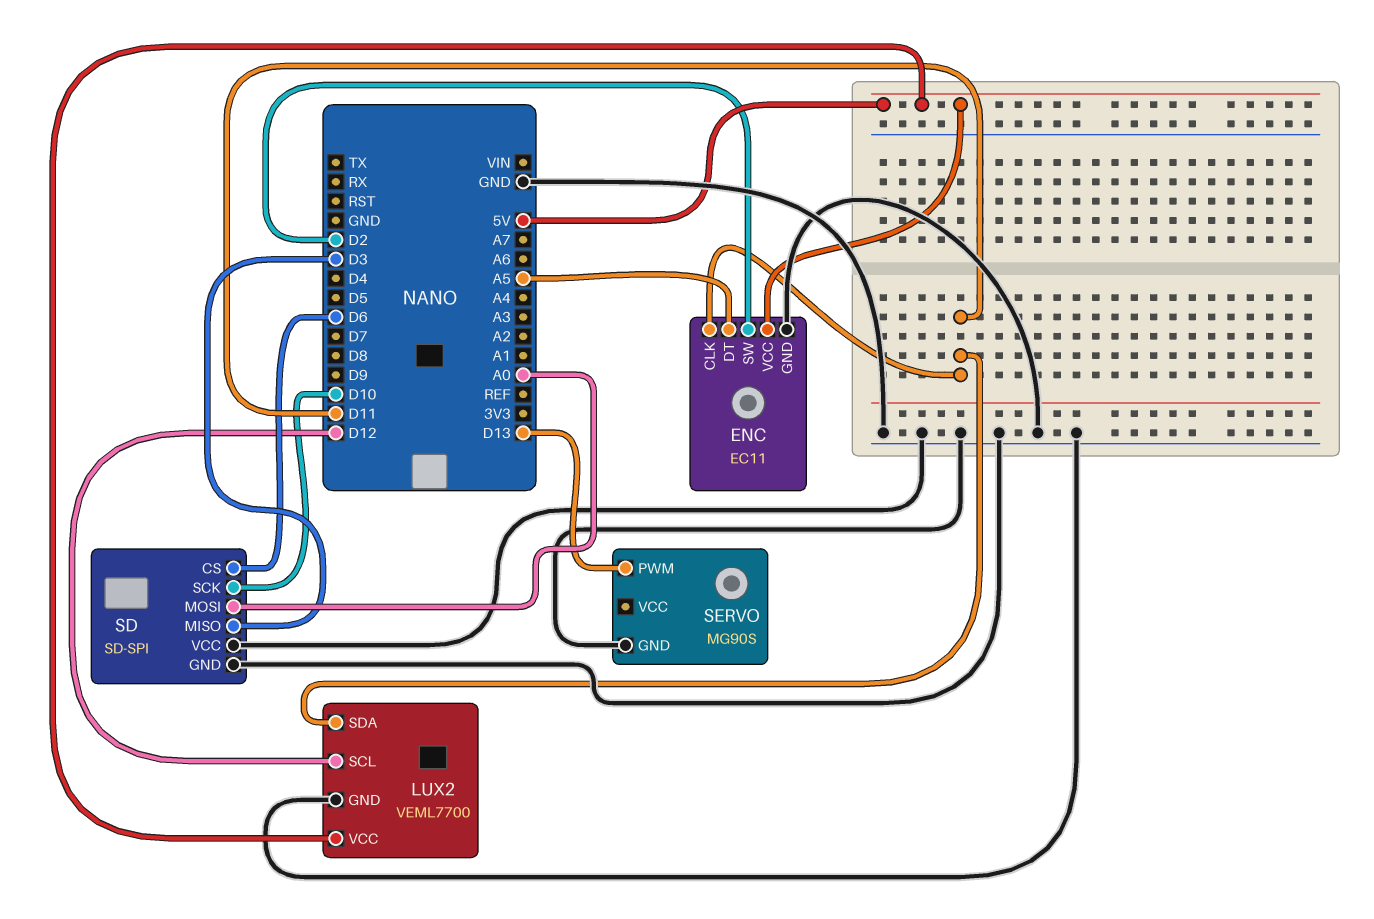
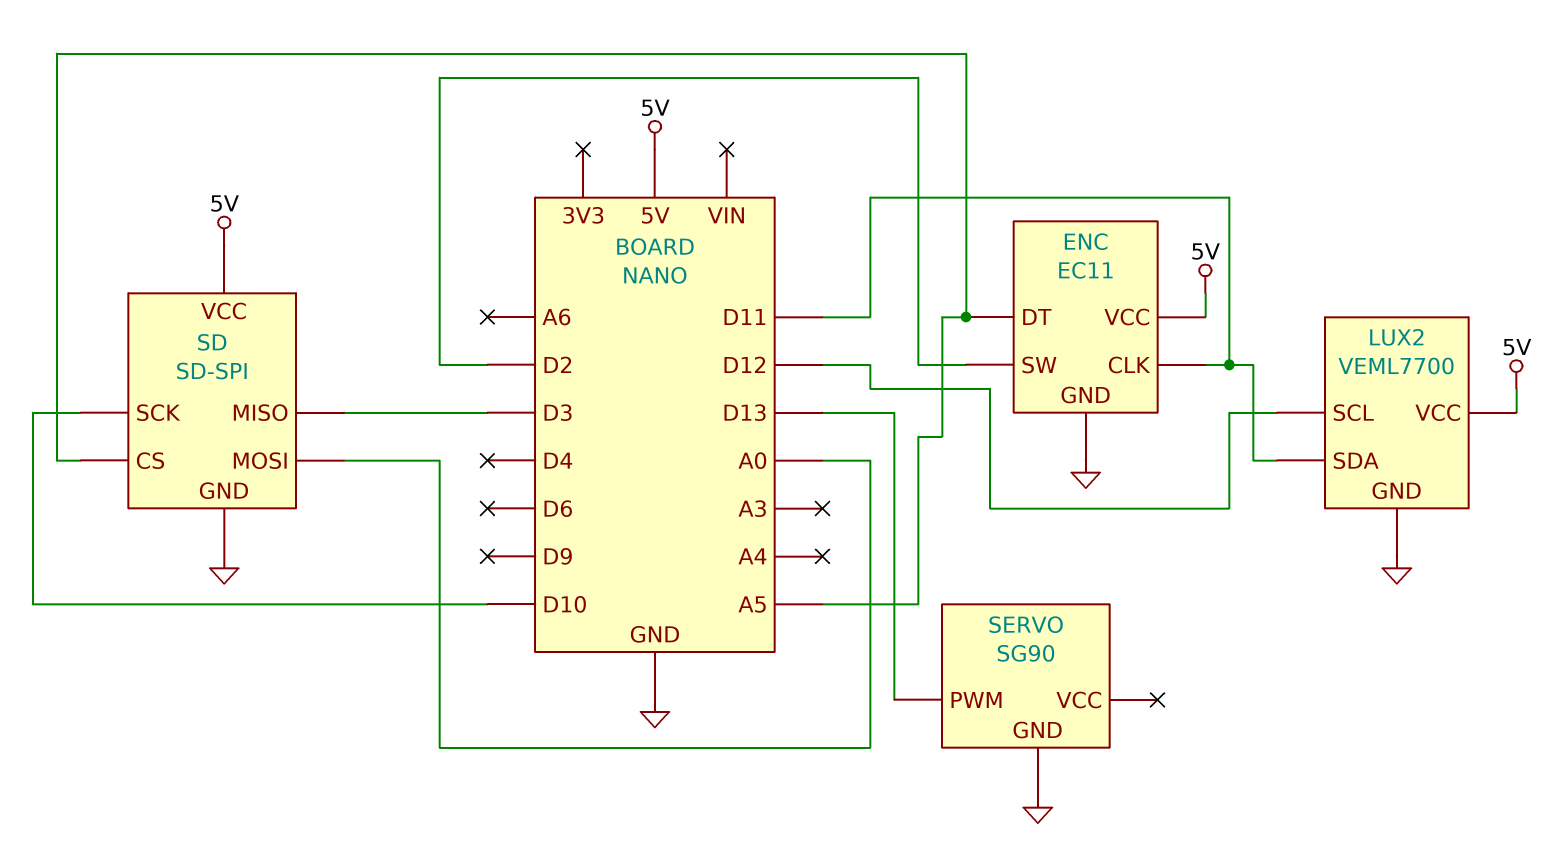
SD pin CS: D6 -> A5
SD pin VCC: GND -> 5V
SERVO: MG90S -> SG90

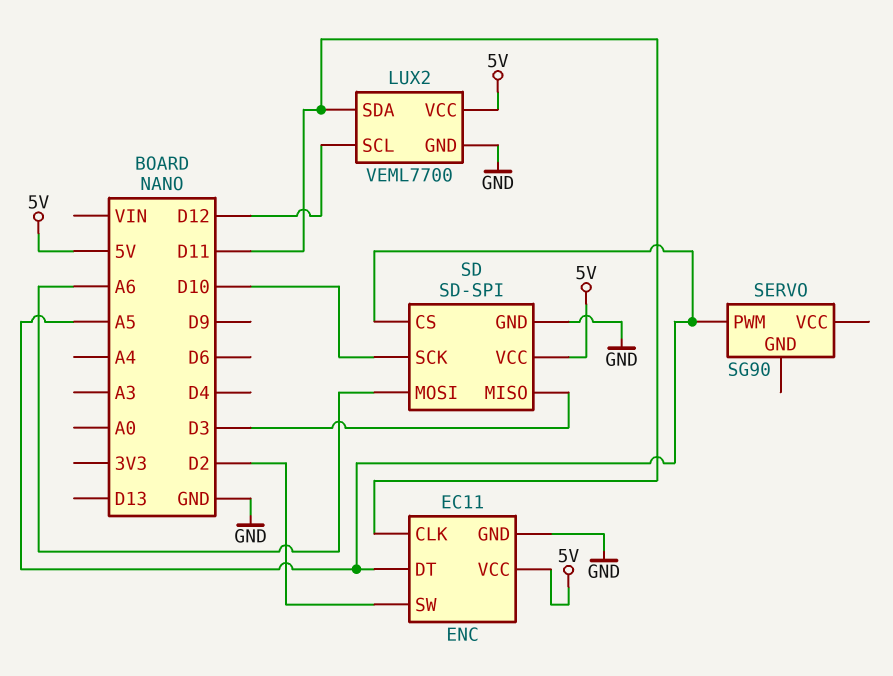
SD pin MOSI: A0 -> A6
SERVO pin GND: GND -> none
SERVO pin PWM: D13 -> A5

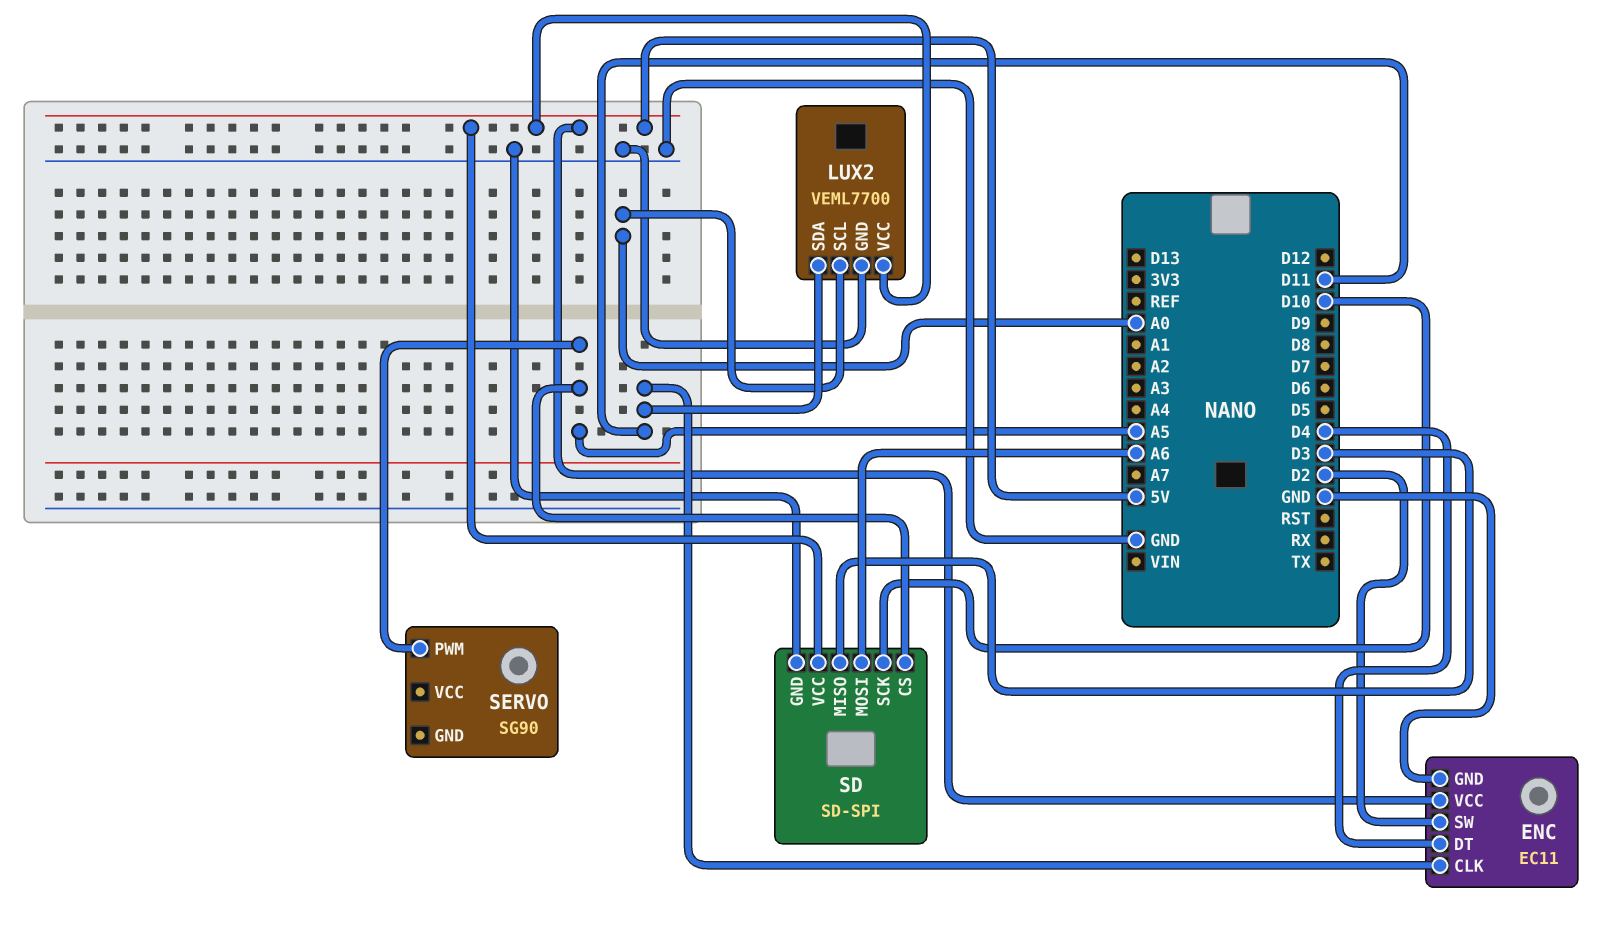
ENC pin DT: A5 -> D4
LUX2 pin SCL: D12 -> A0

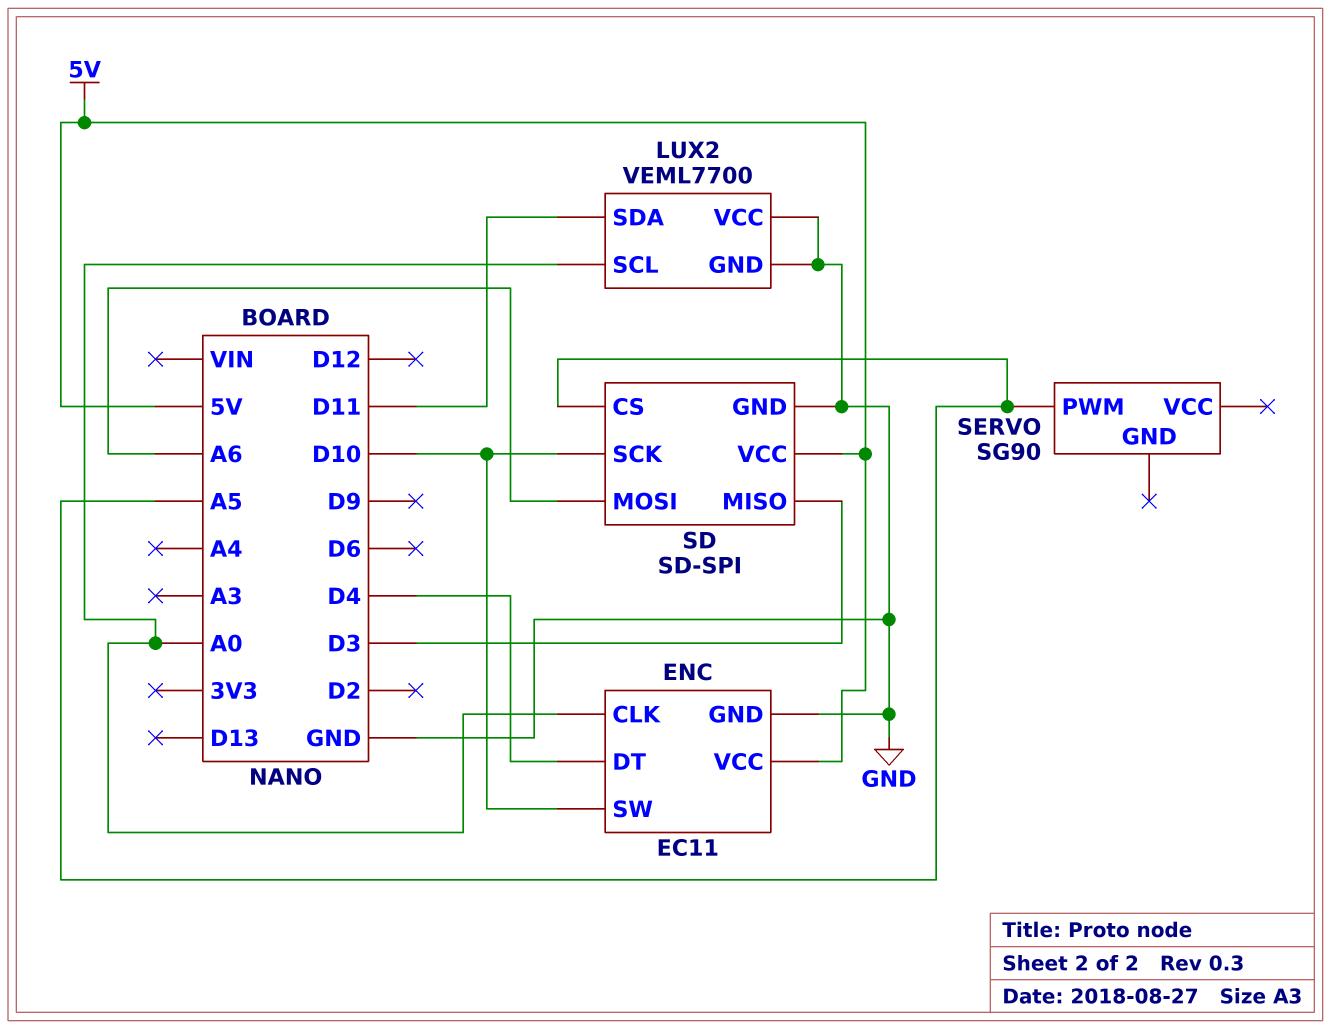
ENC pin CLK: D11 -> A0
ENC pin SW: D2 -> D10
LUX2 pin VCC: 5V -> GND

